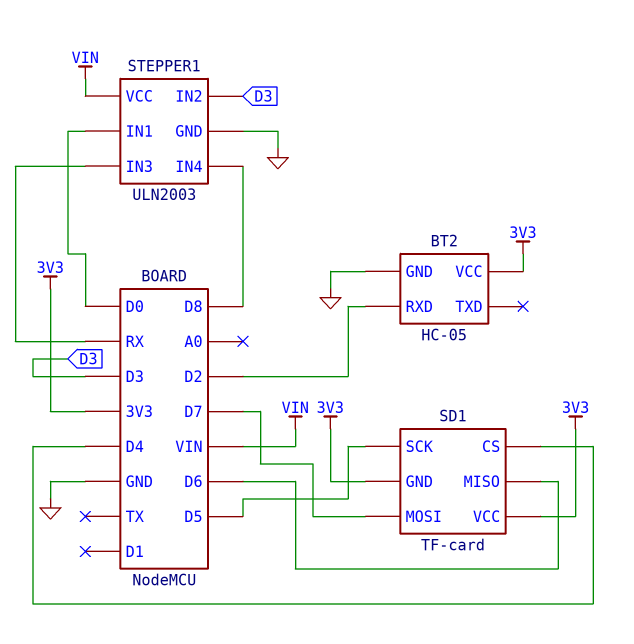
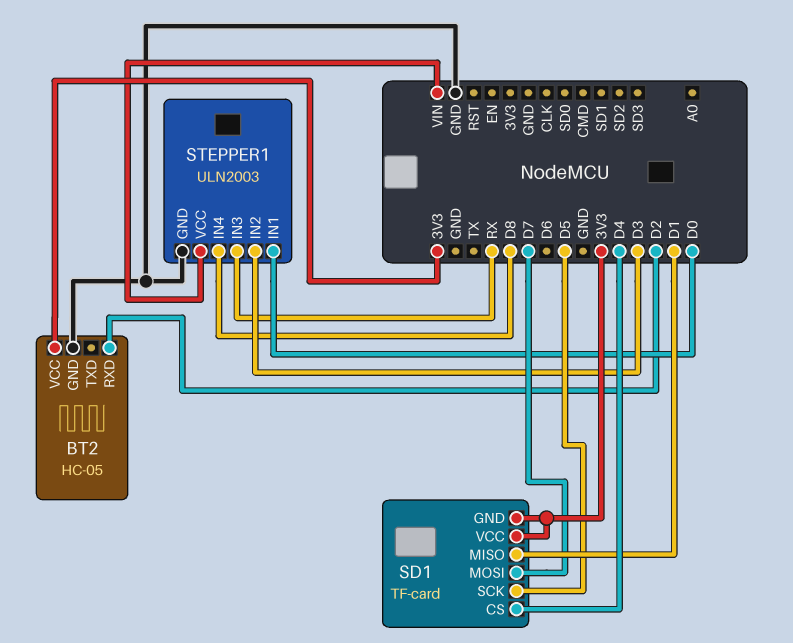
SD1 pin MISO: D6 -> D1

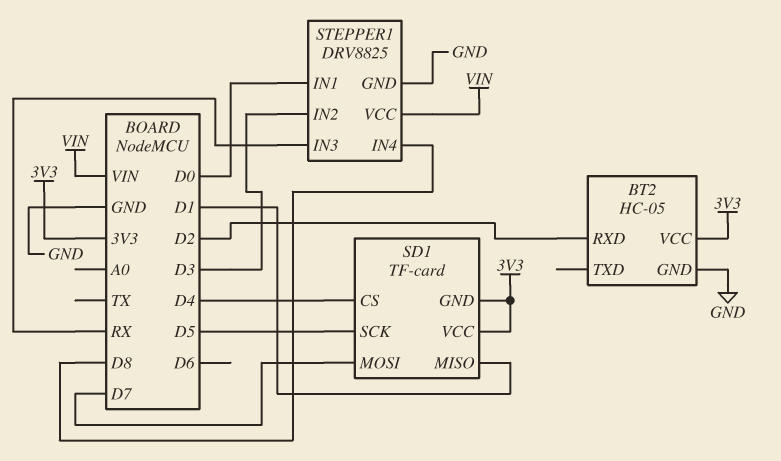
STEPPER1: ULN2003 -> DRV8825

